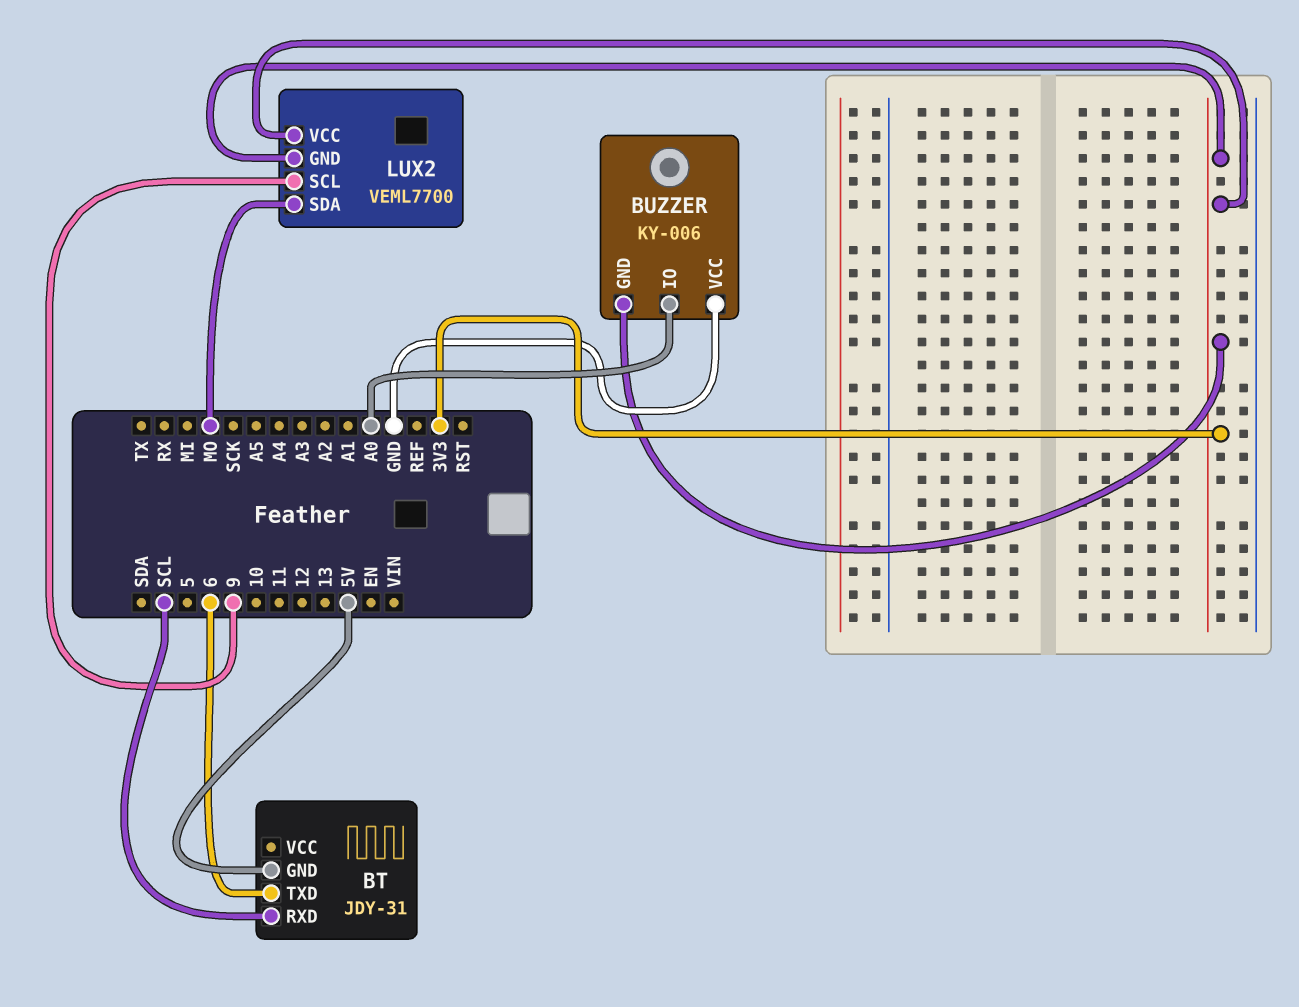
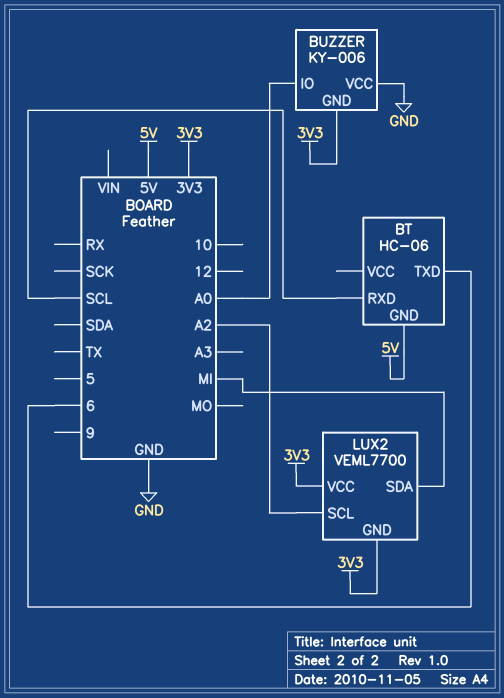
BT: JDY-31 -> HC-06
LUX2 pin SCL: 9 -> A2
LUX2 pin SDA: MO -> MI

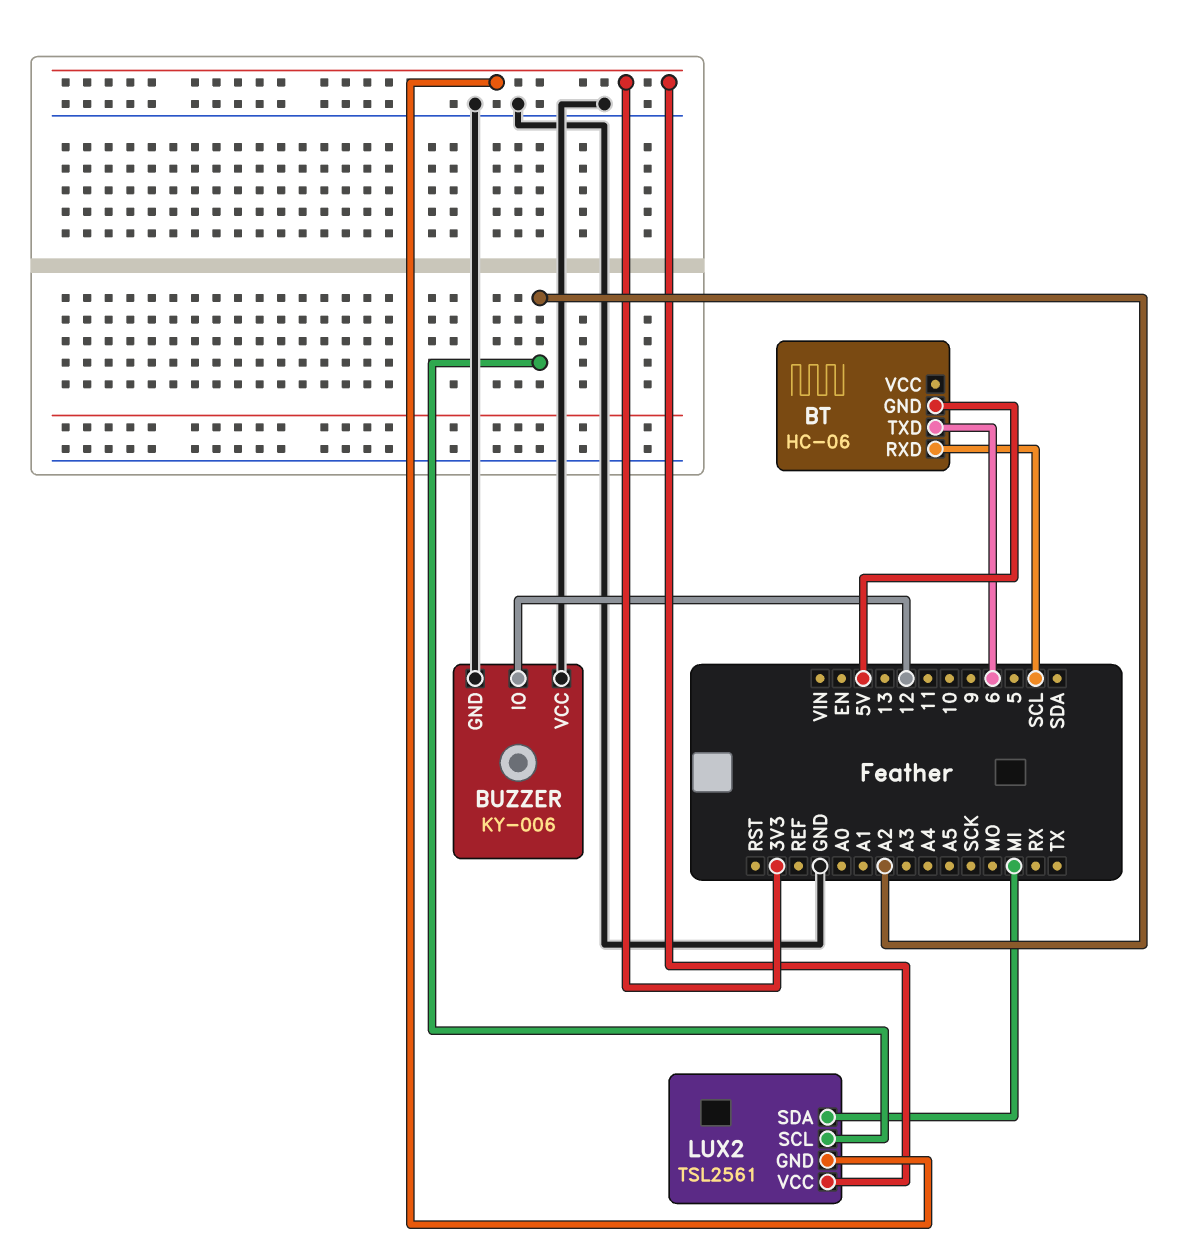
BUZZER pin GND: 3V3 -> GND
BUZZER pin IO: A0 -> 12
LUX2: VEML7700 -> TSL2561

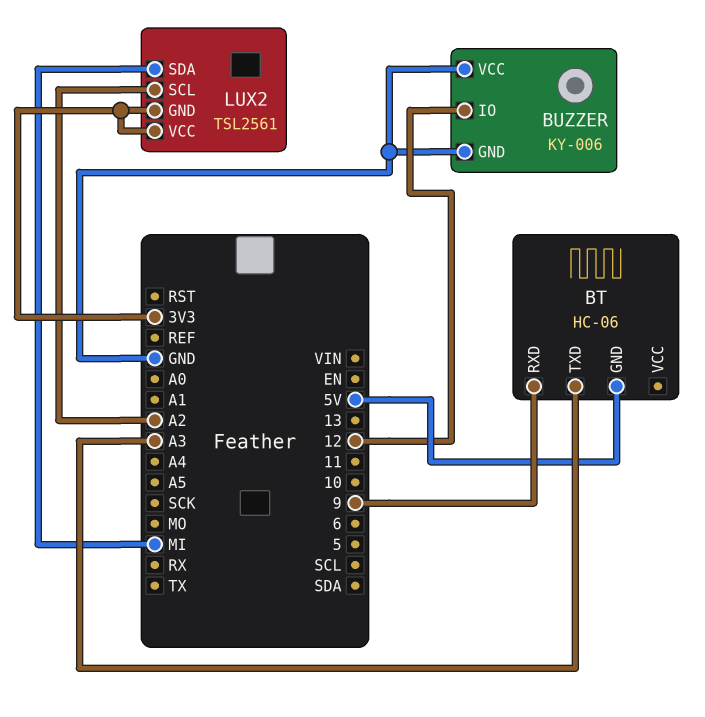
BT pin RXD: SCL -> 9
BT pin TXD: 6 -> A3

